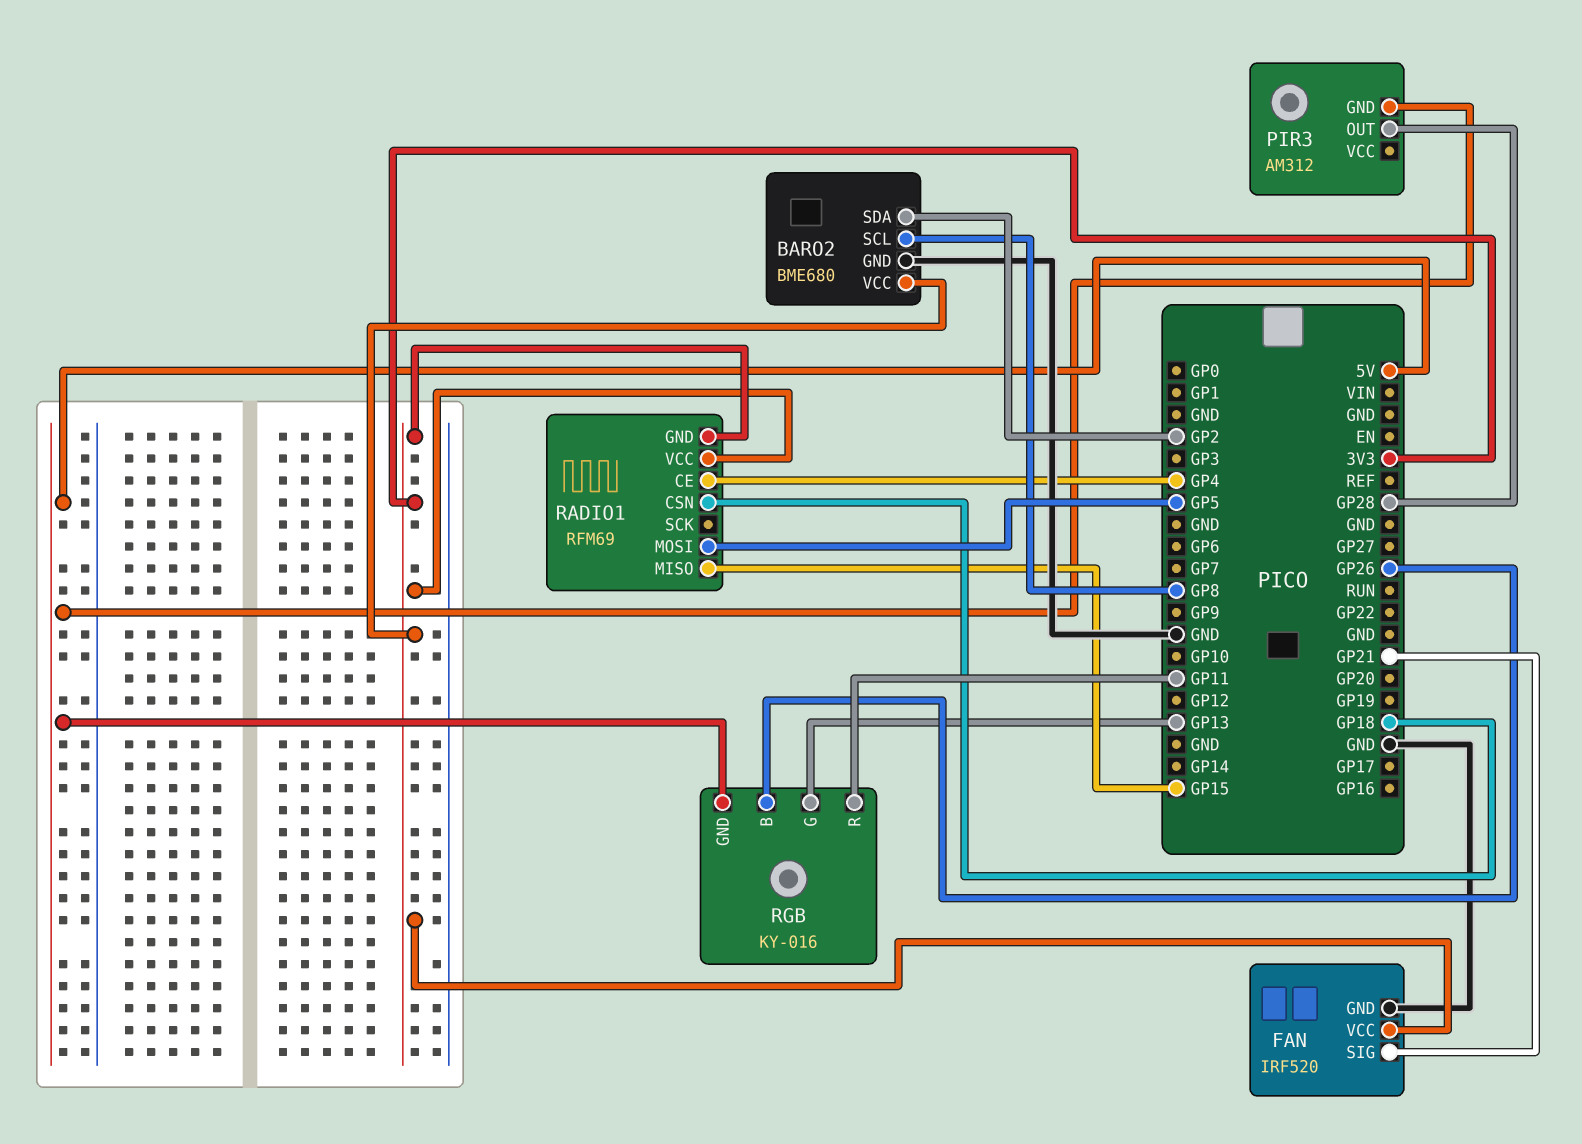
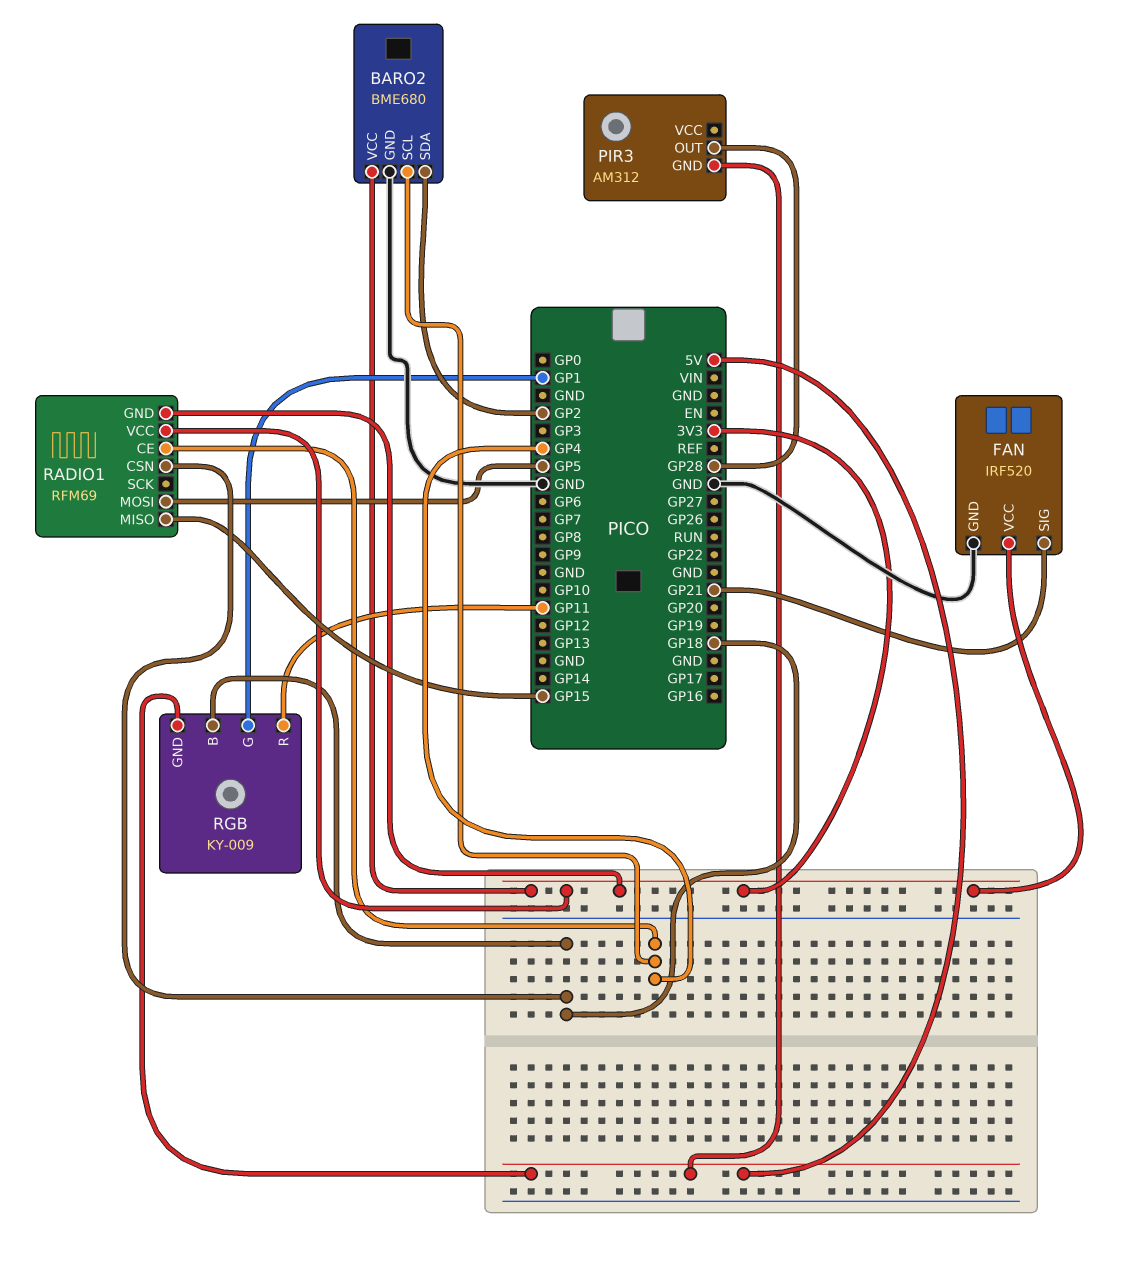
BARO2 pin SCL: GP8 -> GP4
RGB: KY-016 -> KY-009
RGB pin B: GP26 -> GP18
RGB pin G: GP13 -> GP1

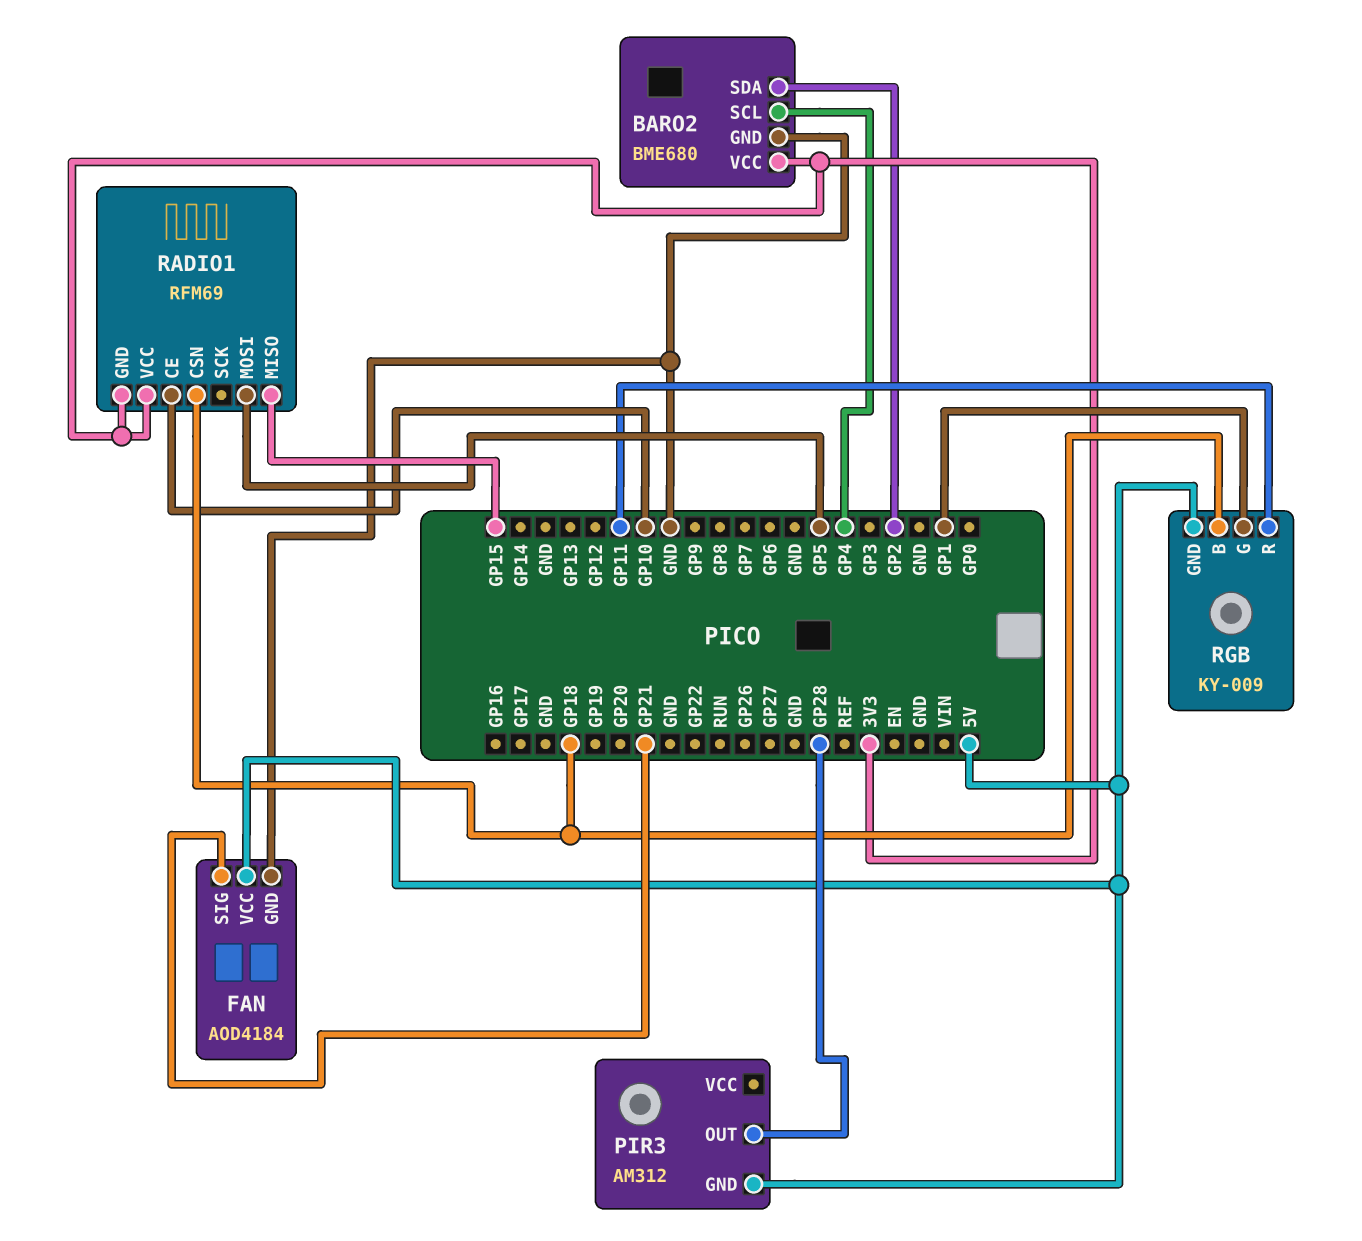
FAN: IRF520 -> AOD4184
FAN pin VCC: 3V3 -> 5V
RADIO1 pin CE: GP4 -> GP10

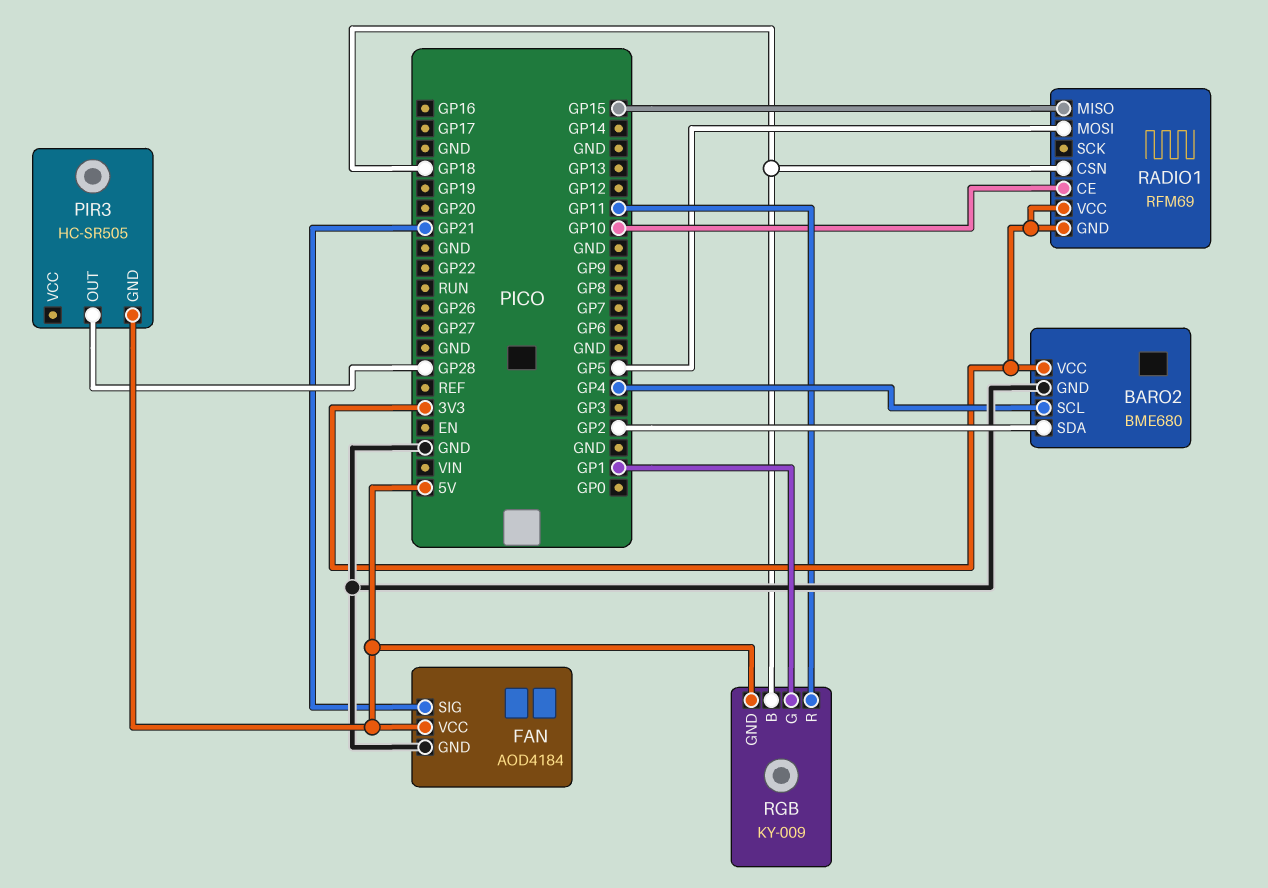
PIR3: AM312 -> HC-SR505

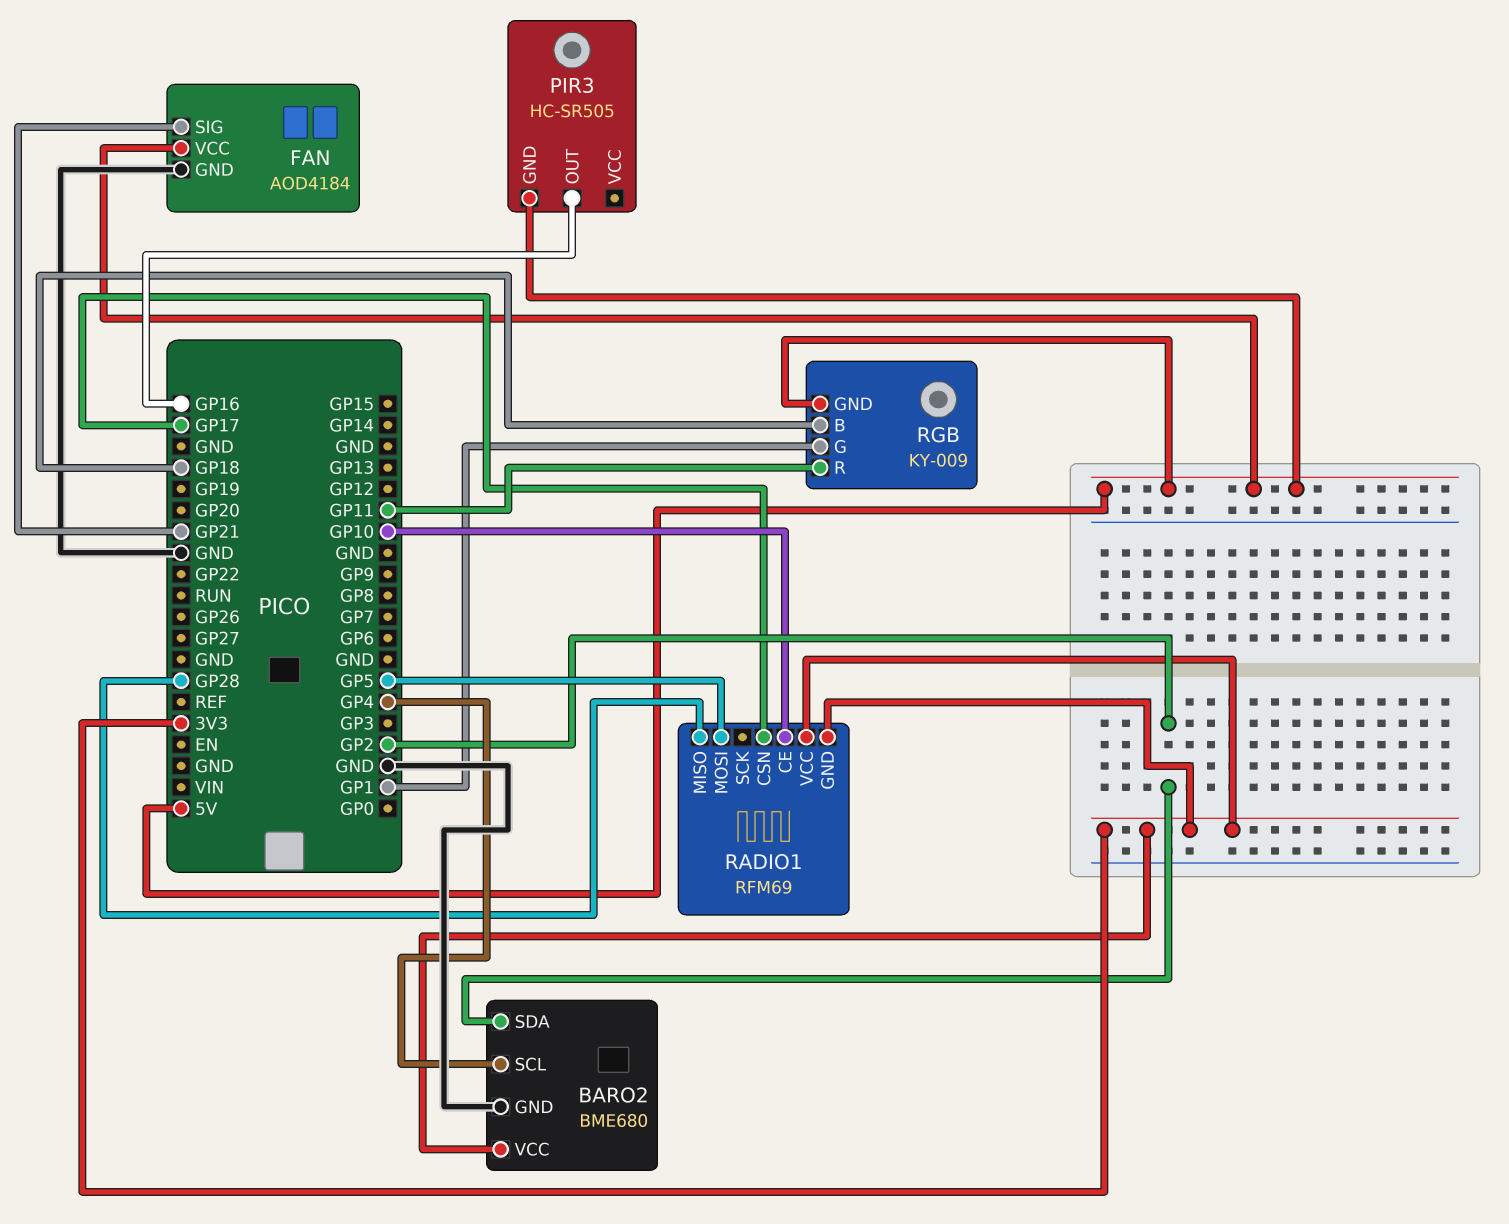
PIR3 pin OUT: GP28 -> GP16
RADIO1 pin CSN: GP18 -> GP17
RADIO1 pin MISO: GP15 -> GP28

